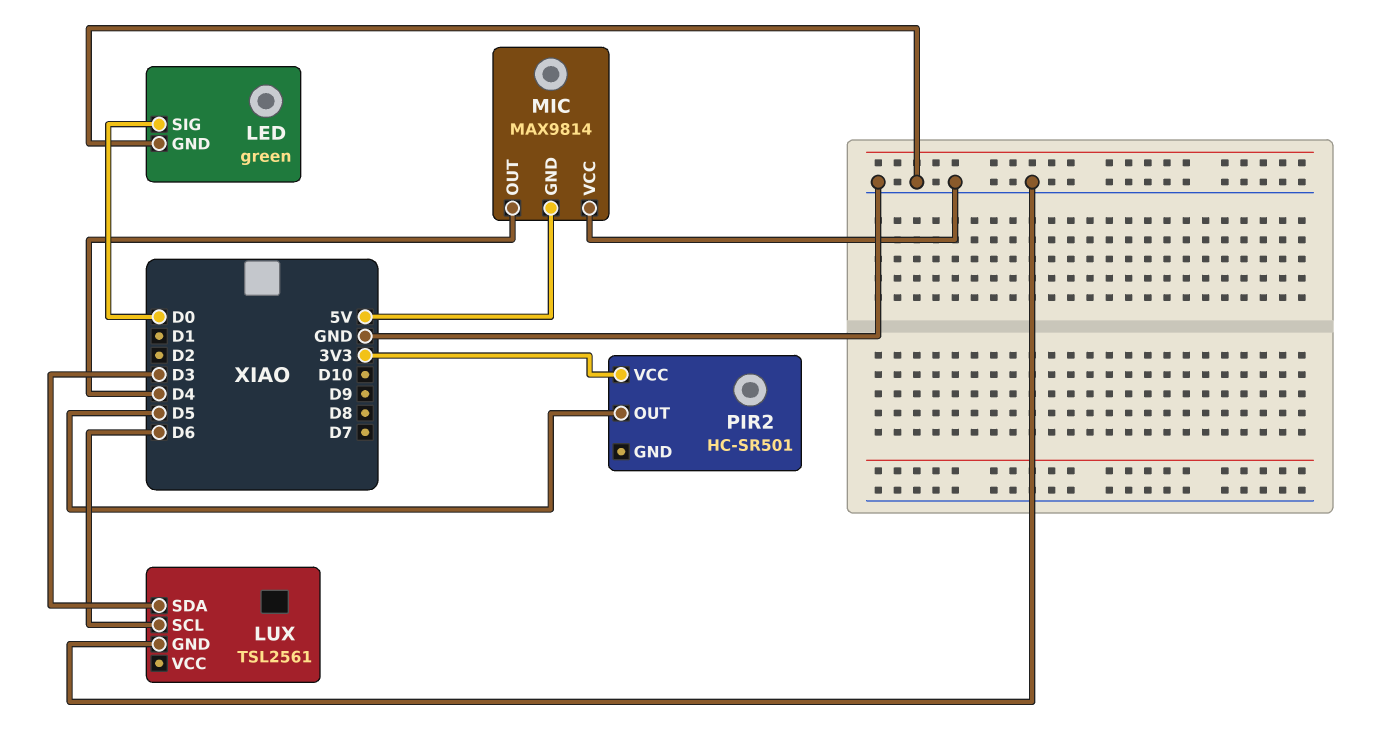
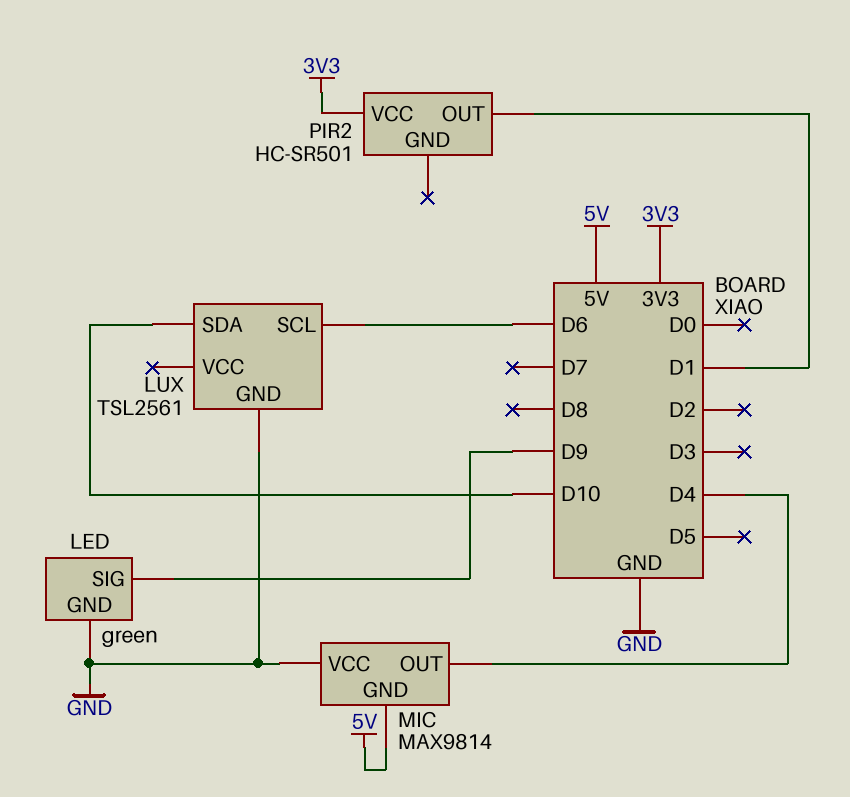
LED pin SIG: D0 -> D9
LUX pin SDA: D3 -> D10
PIR2 pin OUT: D5 -> D1

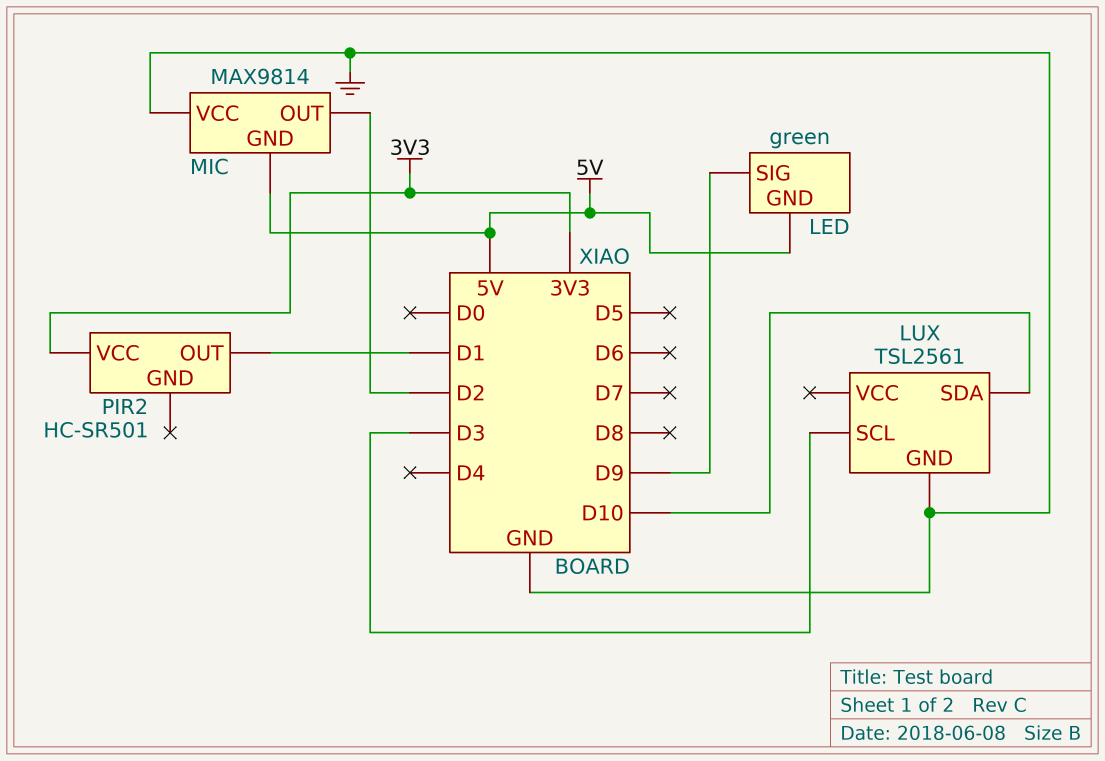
LED pin GND: GND -> 5V
LUX pin SCL: D6 -> D3
MIC pin OUT: D4 -> D2

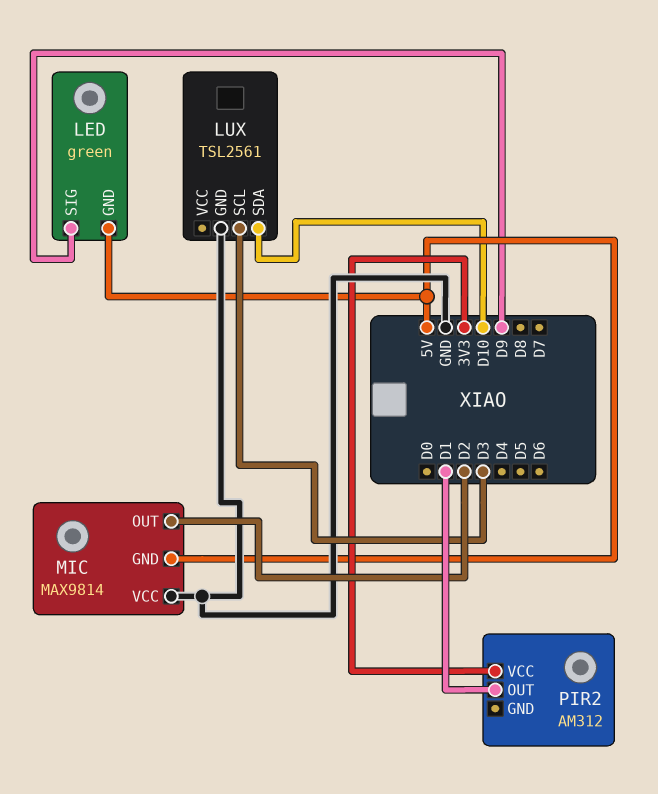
PIR2: HC-SR501 -> AM312

